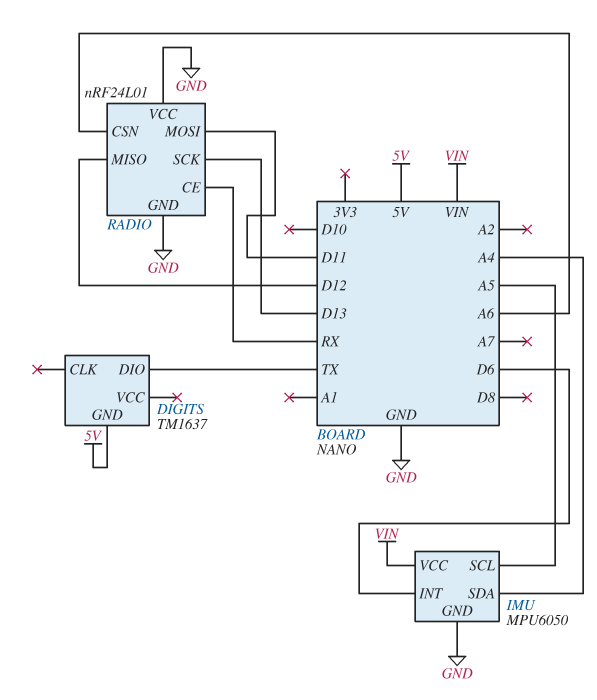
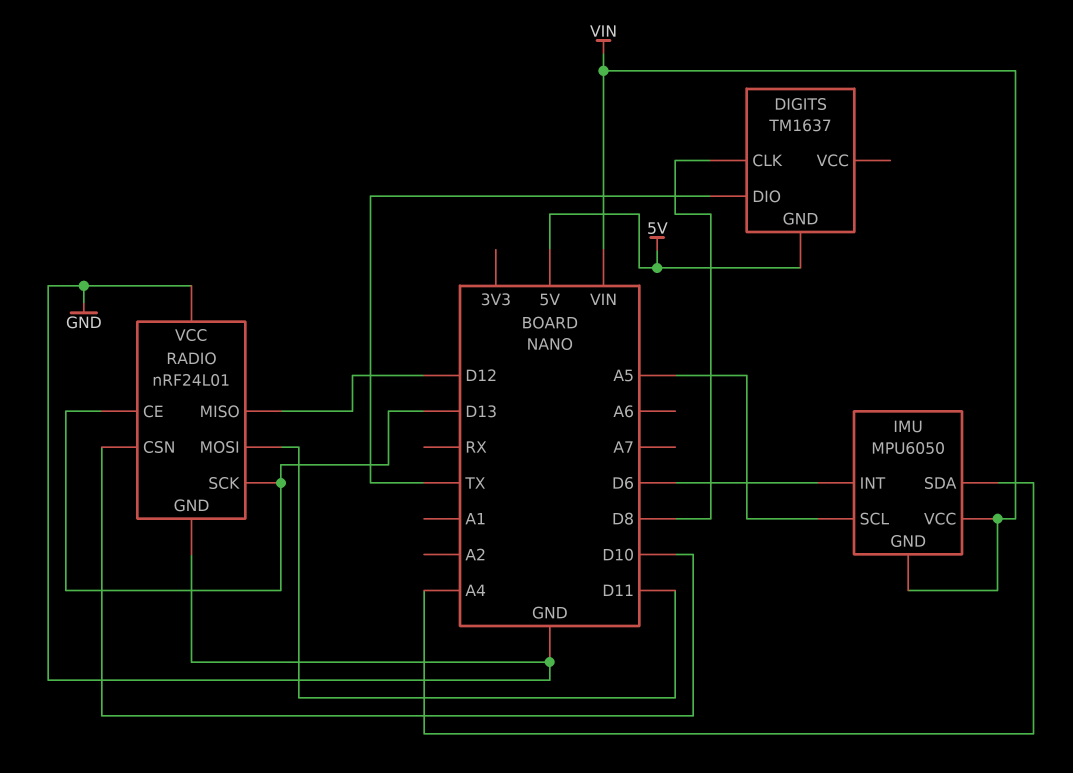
DIGITS pin CLK: none -> D8
IMU pin GND: GND -> VIN
RADIO pin CE: RX -> D13
RADIO pin CSN: A6 -> D10

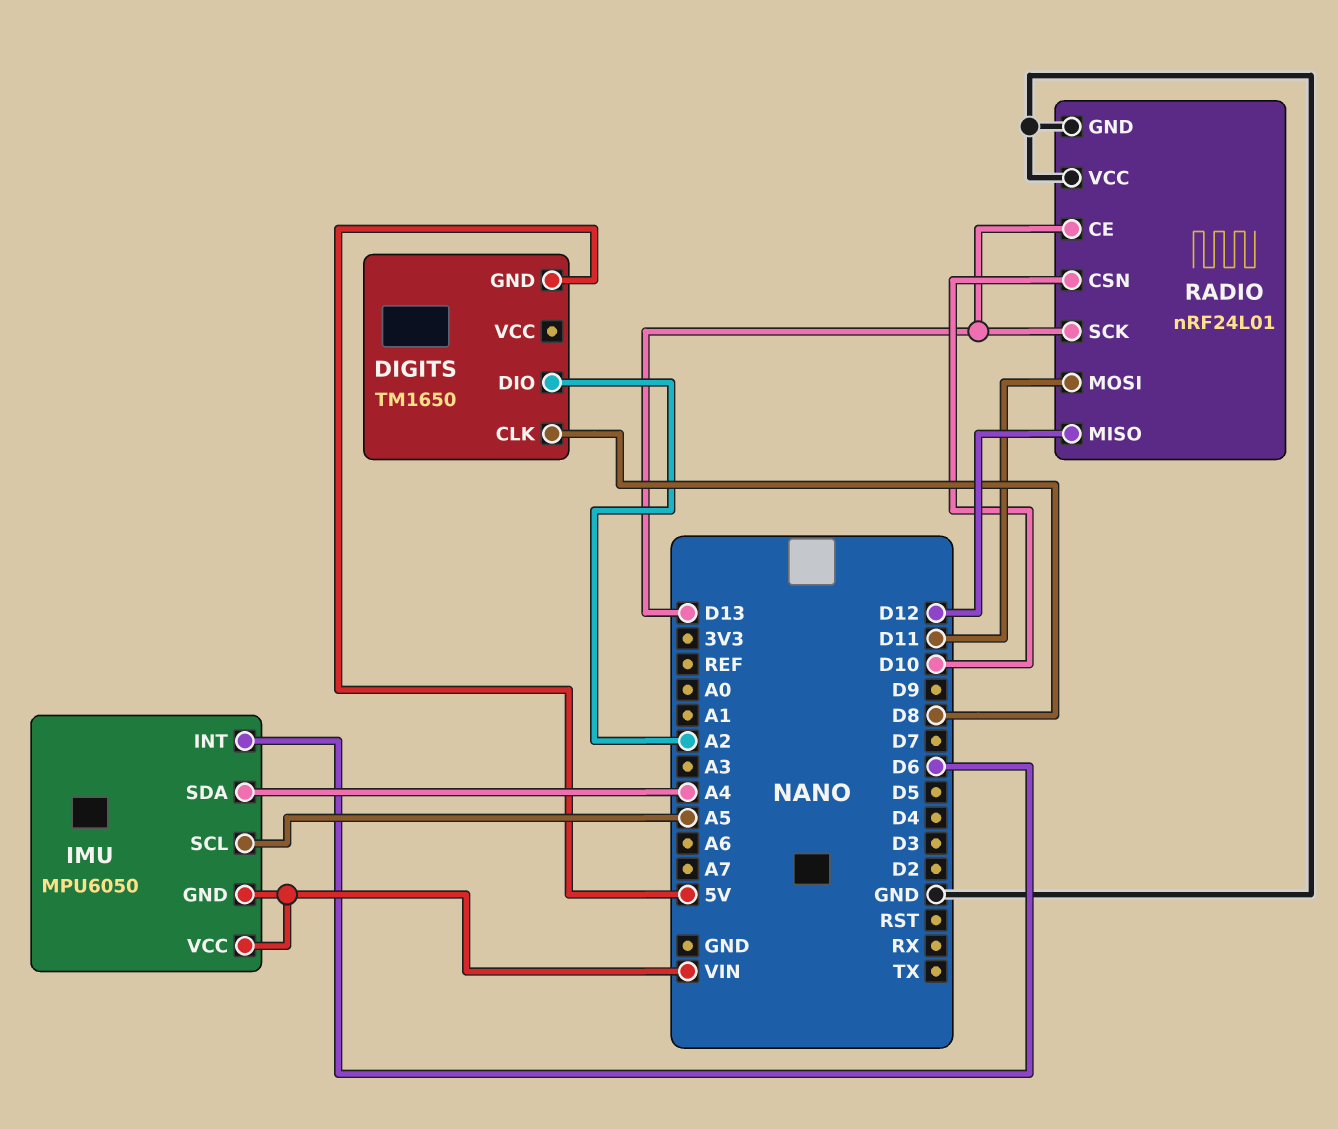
DIGITS: TM1637 -> TM1650
DIGITS pin DIO: TX -> A2

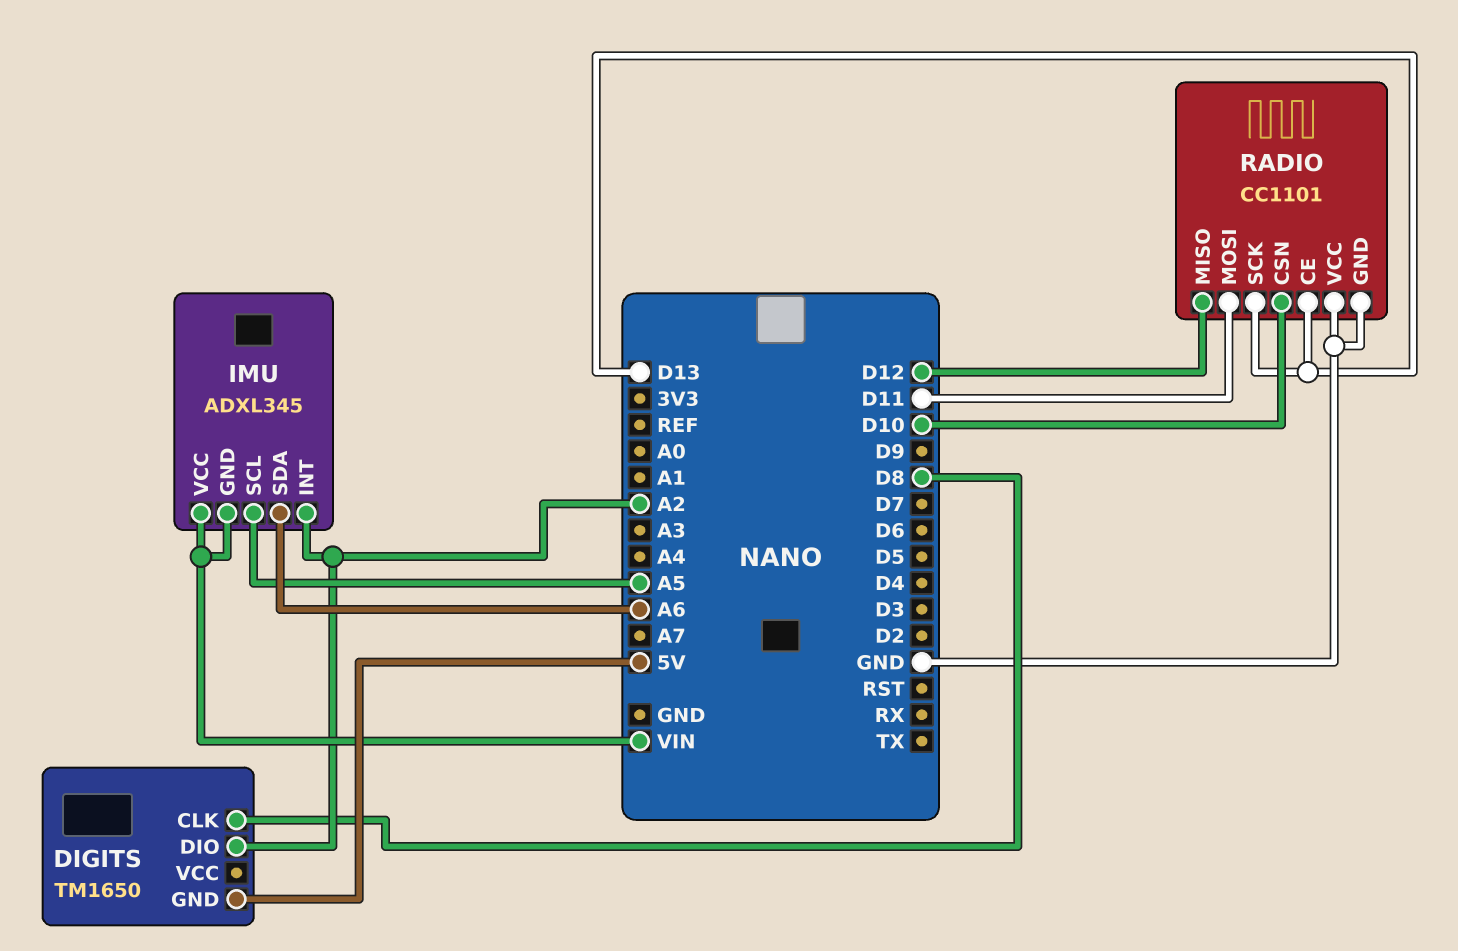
IMU: MPU6050 -> ADXL345
IMU pin INT: D6 -> A2
IMU pin SDA: A4 -> A6
RADIO: nRF24L01 -> CC1101

